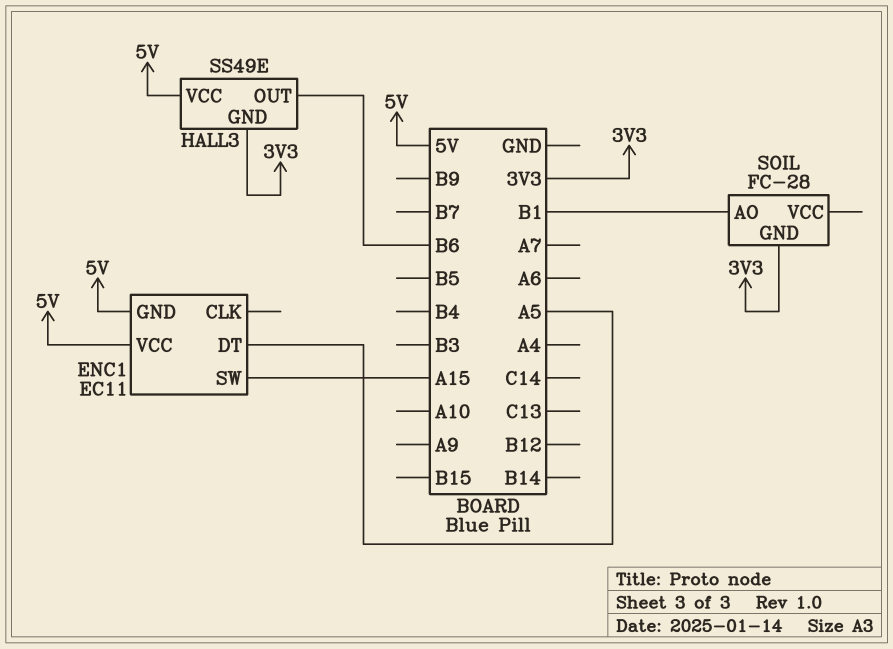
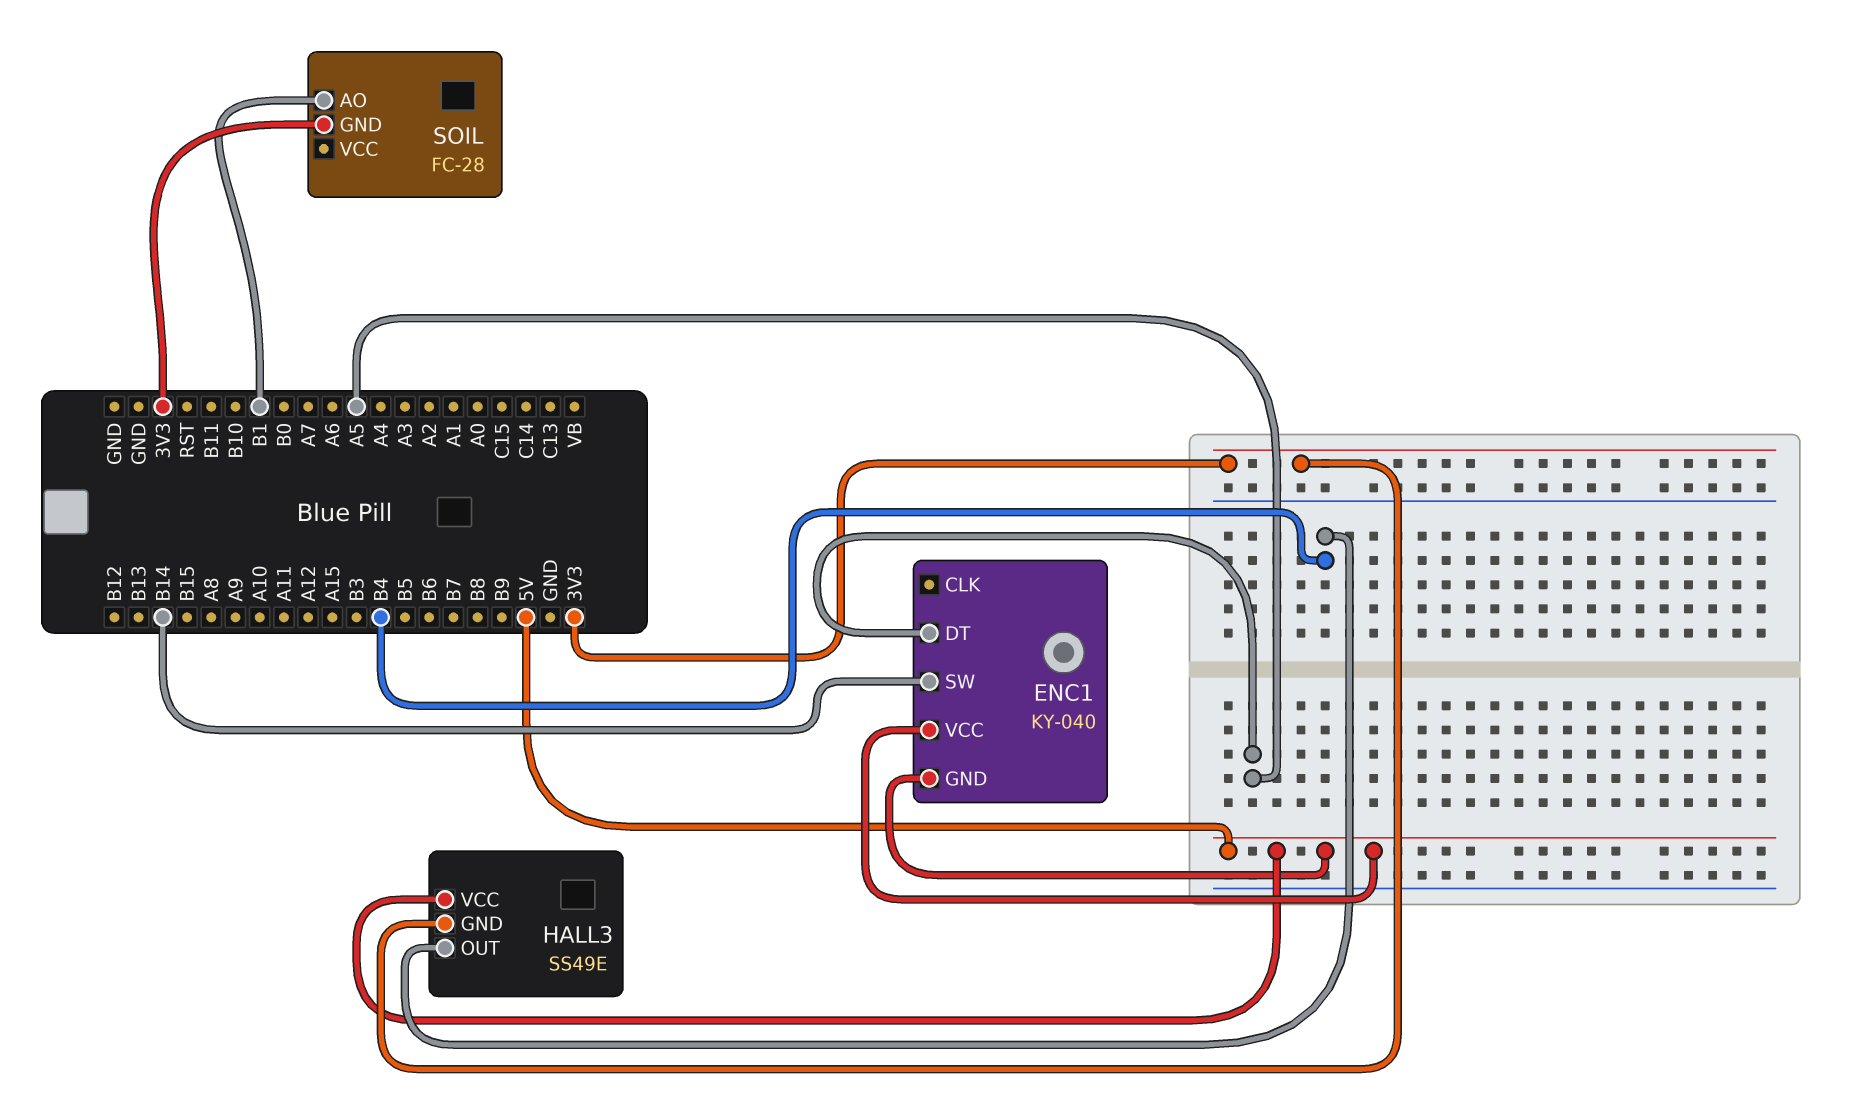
ENC1: EC11 -> KY-040
ENC1 pin SW: A15 -> B14
HALL3 pin OUT: B6 -> B4

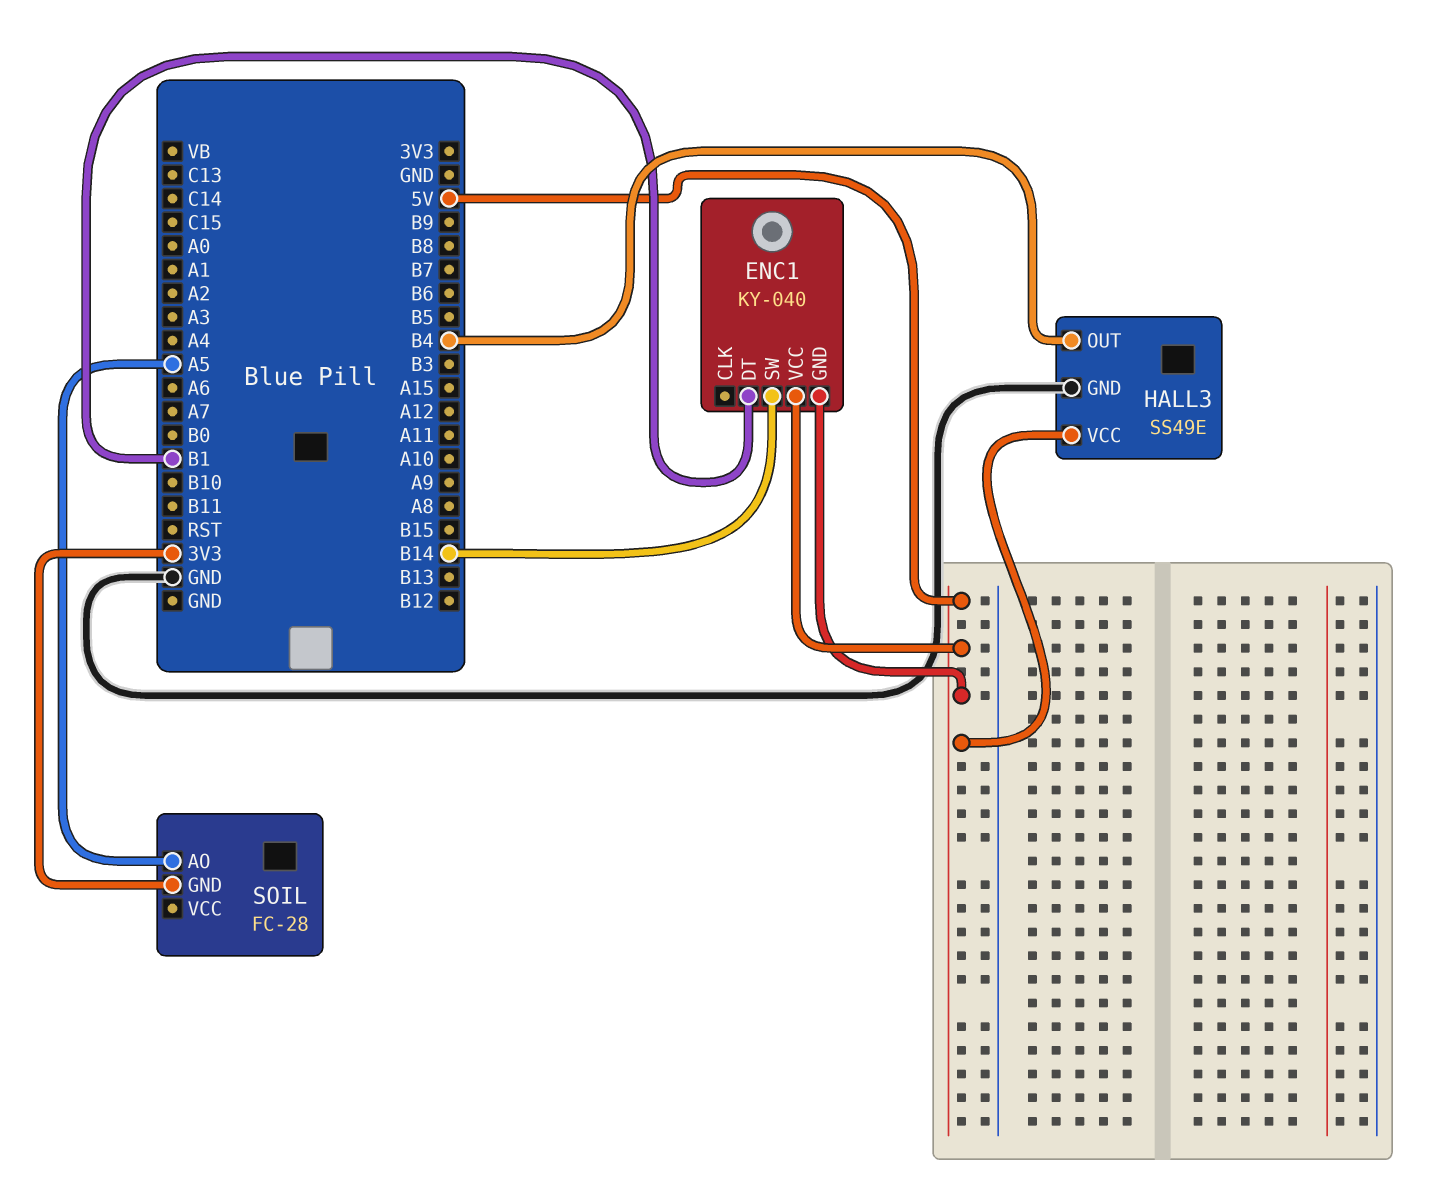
ENC1 pin DT: A5 -> B1
HALL3 pin GND: 3V3 -> GND
SOIL pin AO: B1 -> A5

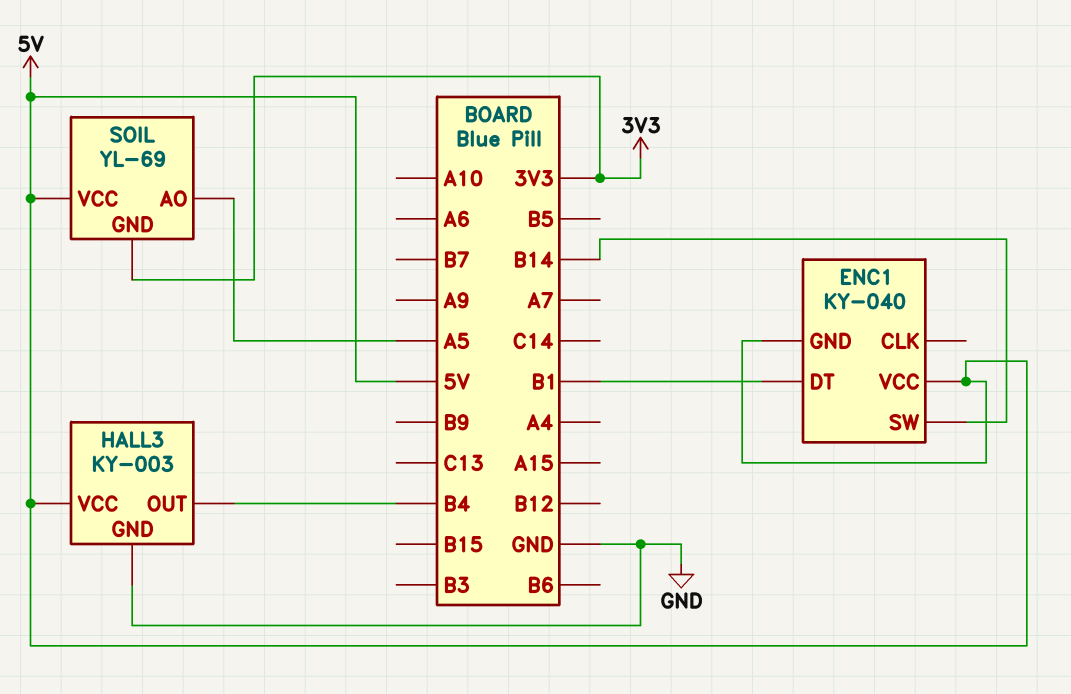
HALL3: SS49E -> KY-003
SOIL: FC-28 -> YL-69
SOIL pin VCC: none -> 5V

